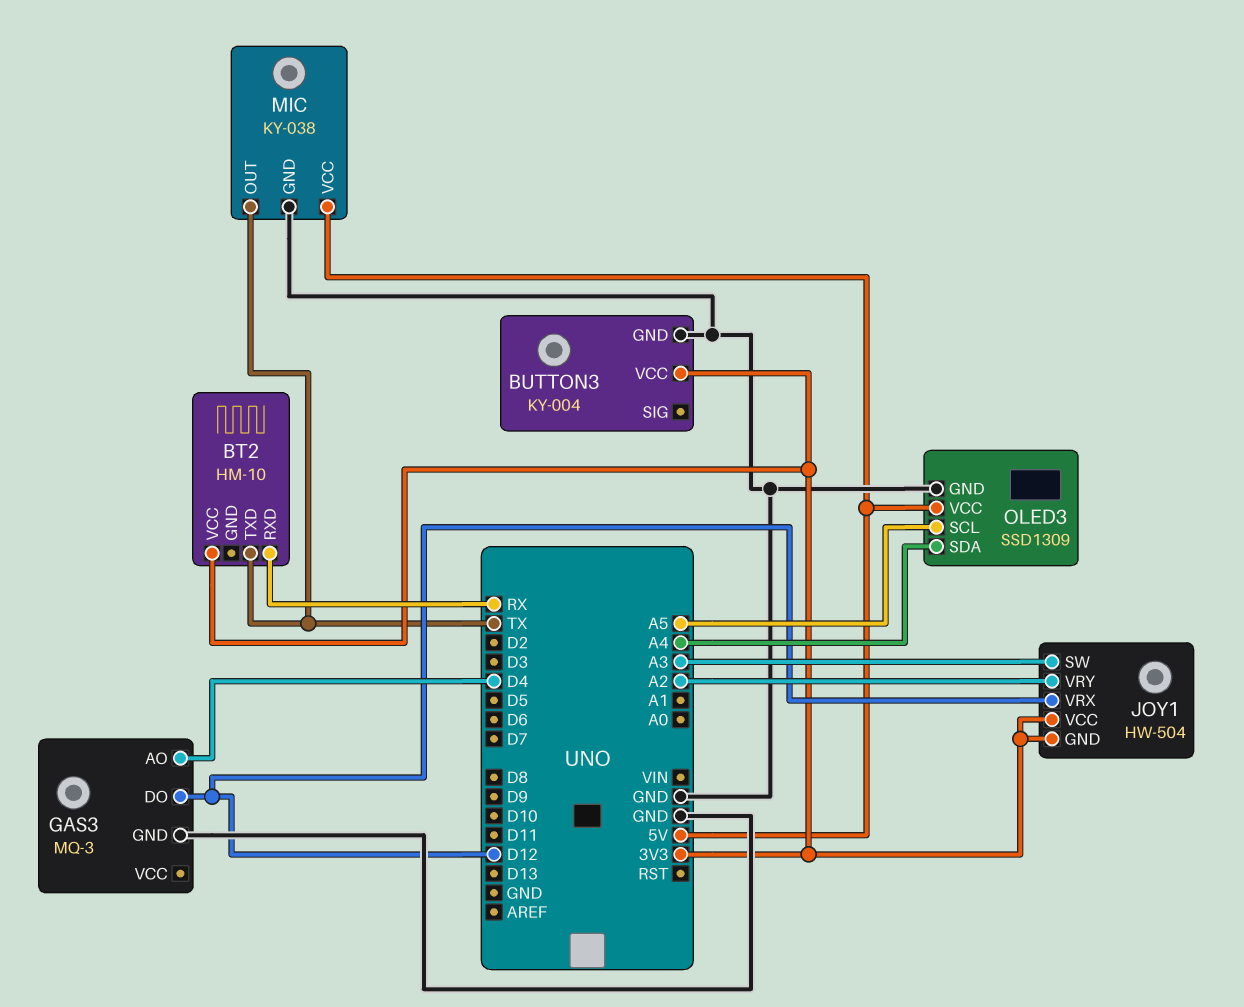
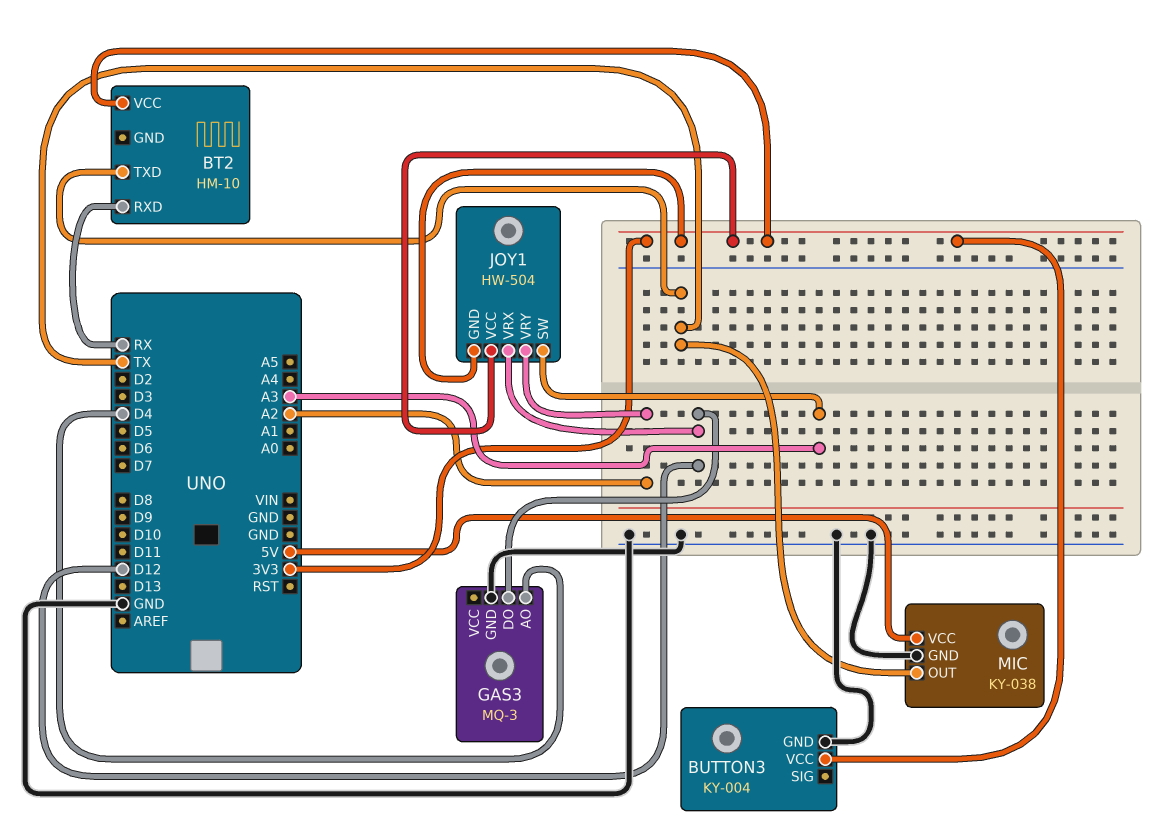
OLED3: SSD1309 -> none
OLED3 pin GND: GND -> none
OLED3 pin SCL: A5 -> none
OLED3 pin SDA: A4 -> none
OLED3 pin VCC: 5V -> none

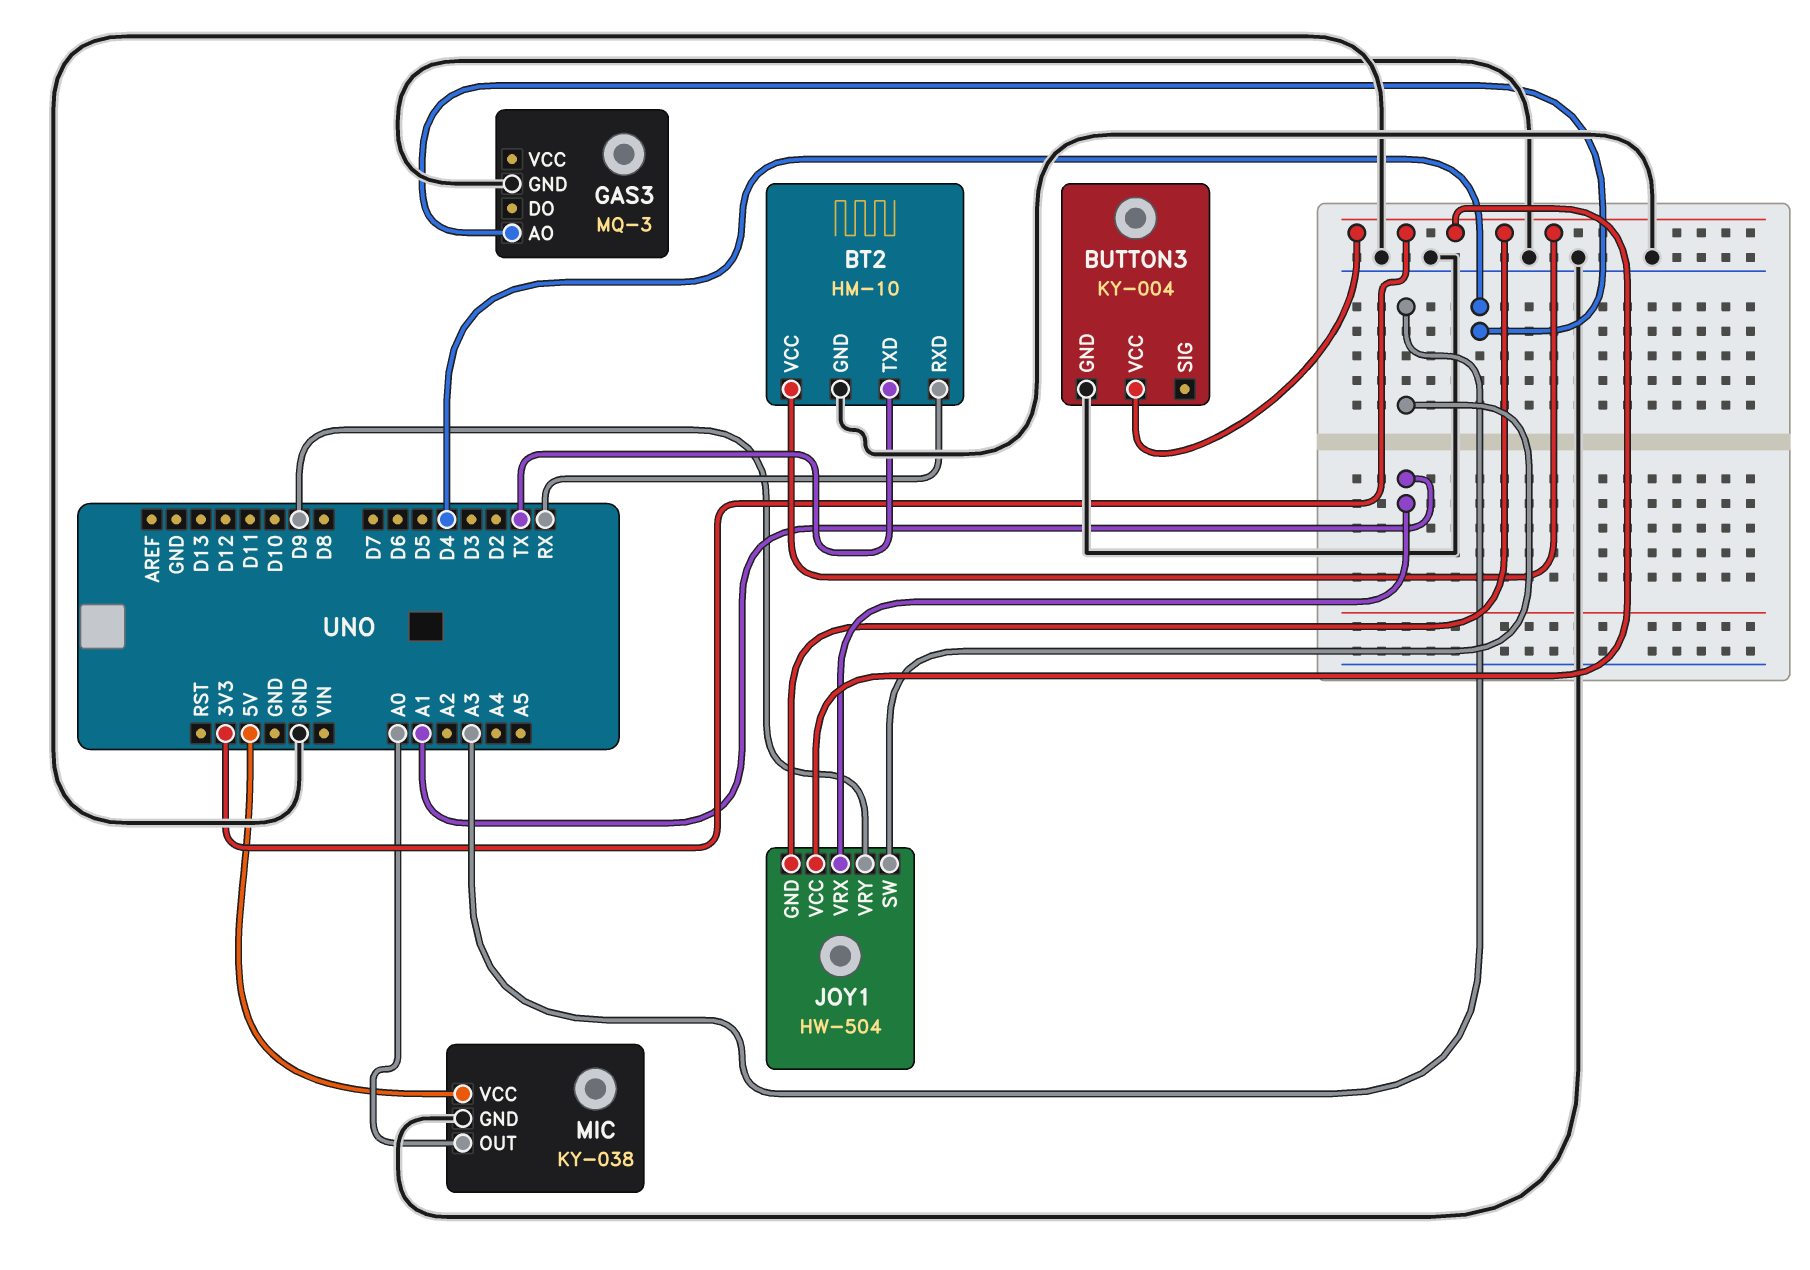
BT2 pin GND: none -> GND
GAS3 pin DO: D12 -> none
JOY1 pin VRX: D12 -> A1
JOY1 pin VRY: A2 -> D9
MIC pin OUT: TX -> A0

